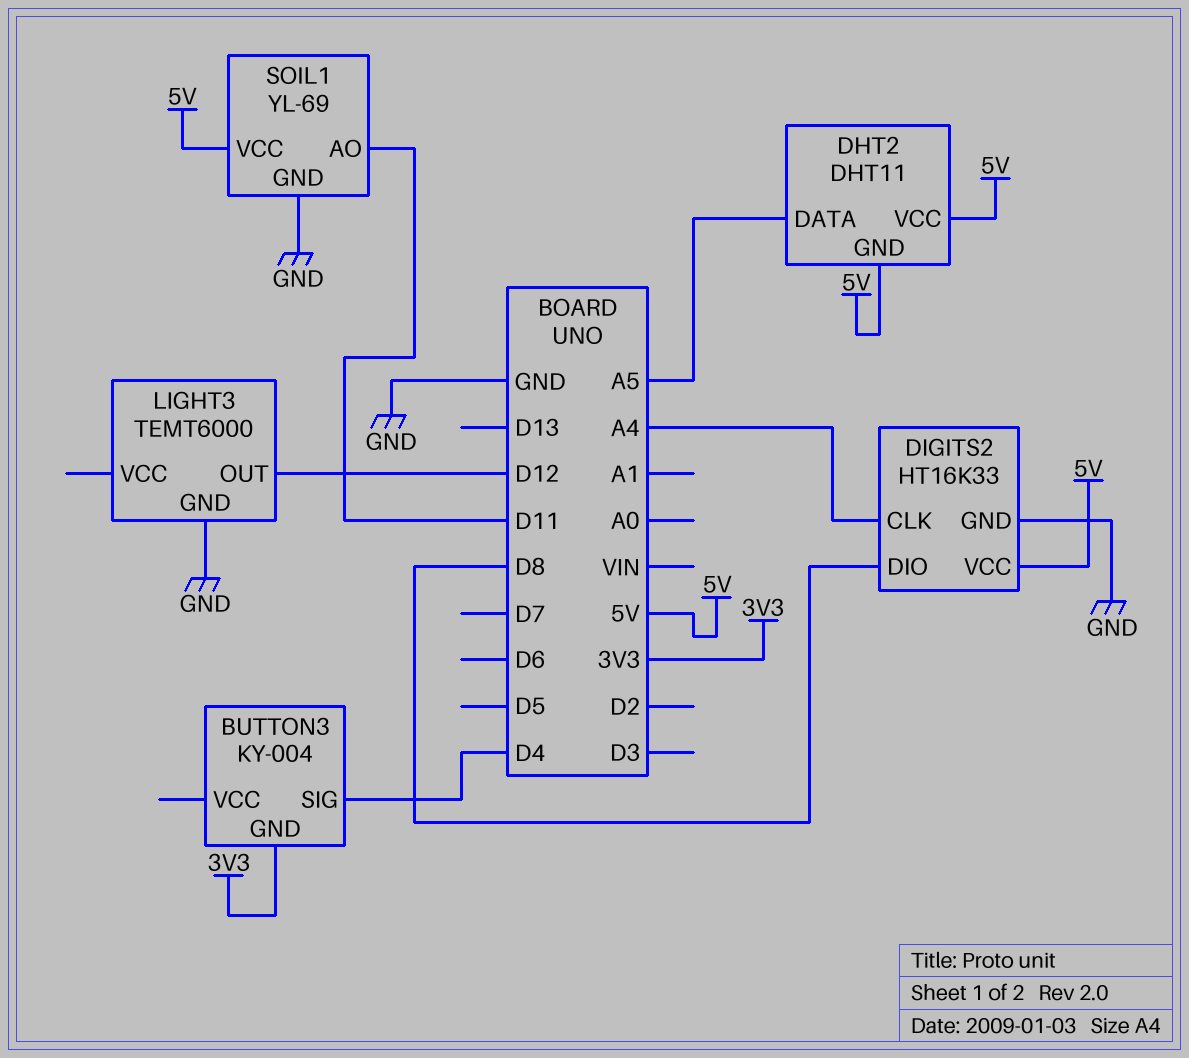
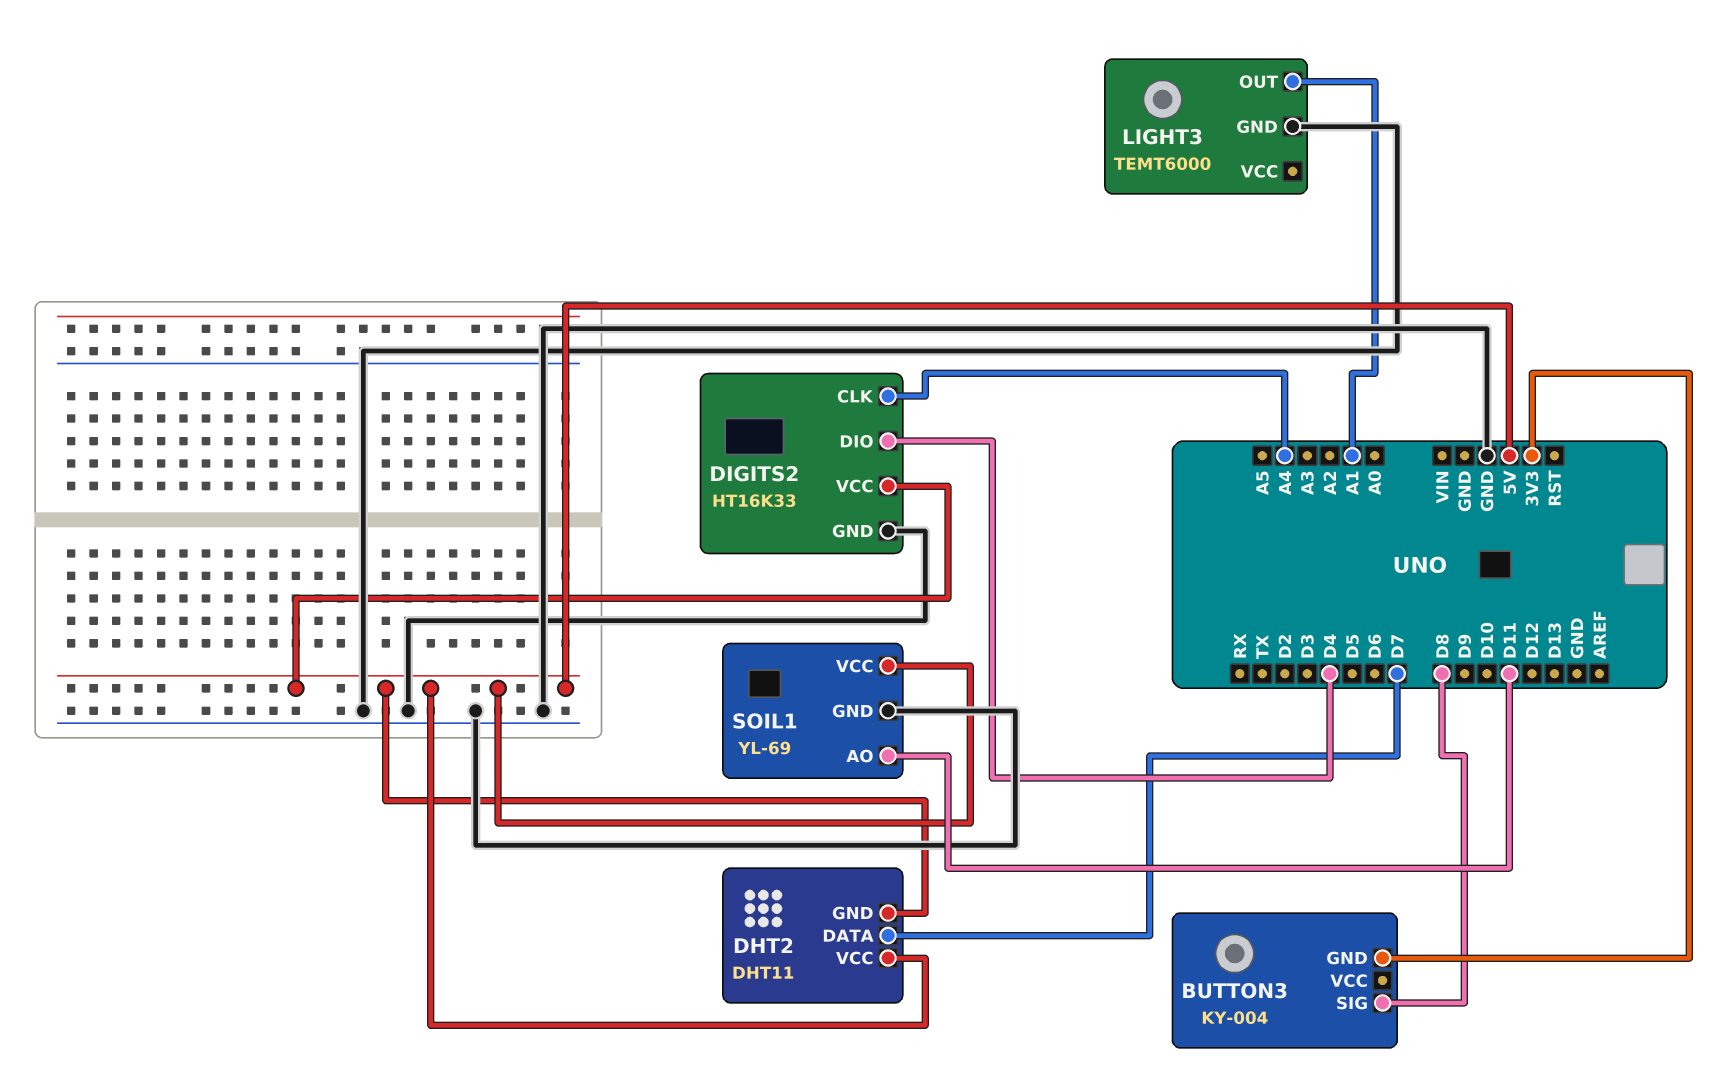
BUTTON3 pin SIG: D4 -> D8
DHT2 pin DATA: A5 -> D7
DIGITS2 pin DIO: D8 -> D4
LIGHT3 pin OUT: D12 -> A1

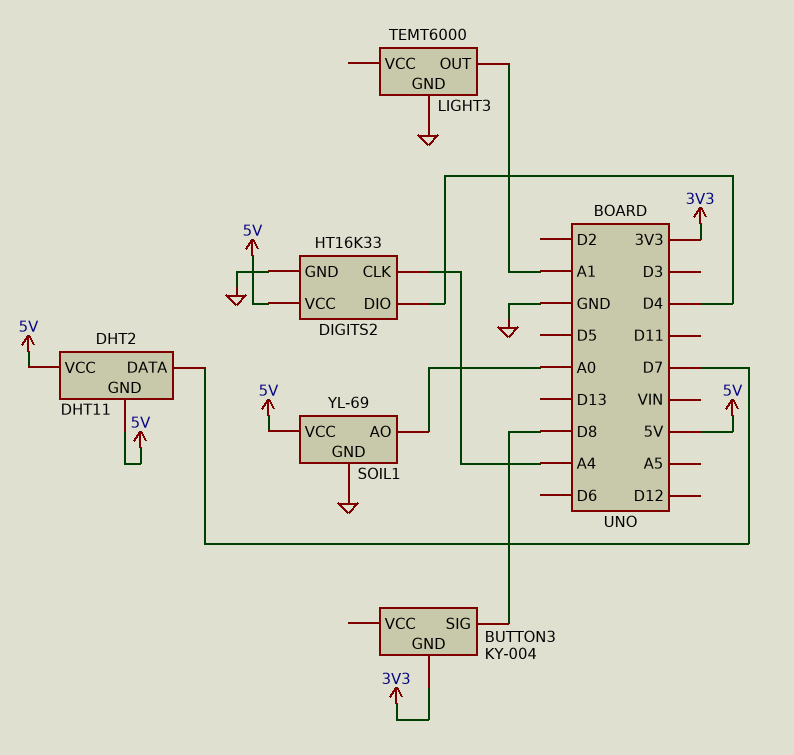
SOIL1 pin AO: D11 -> A0

